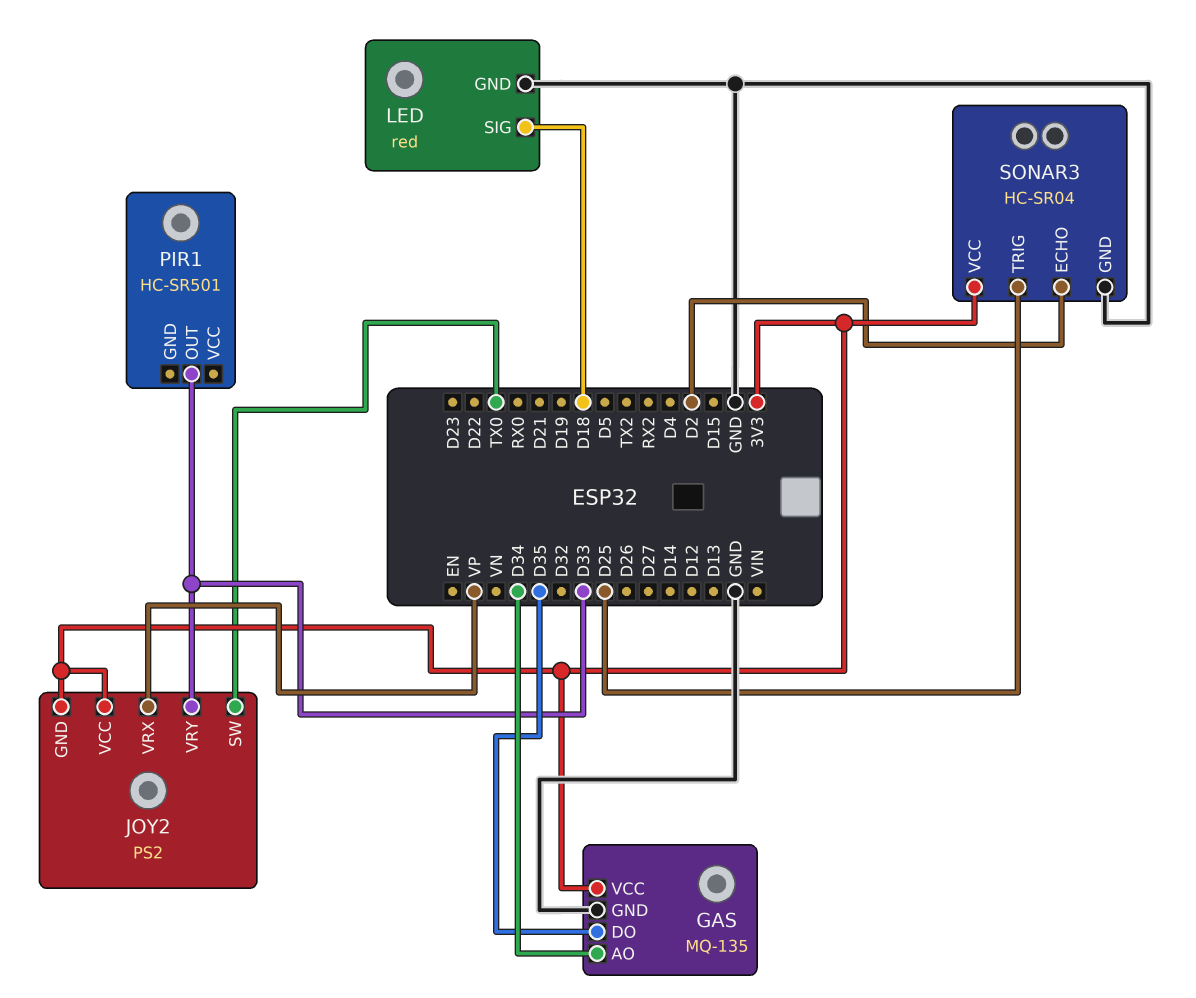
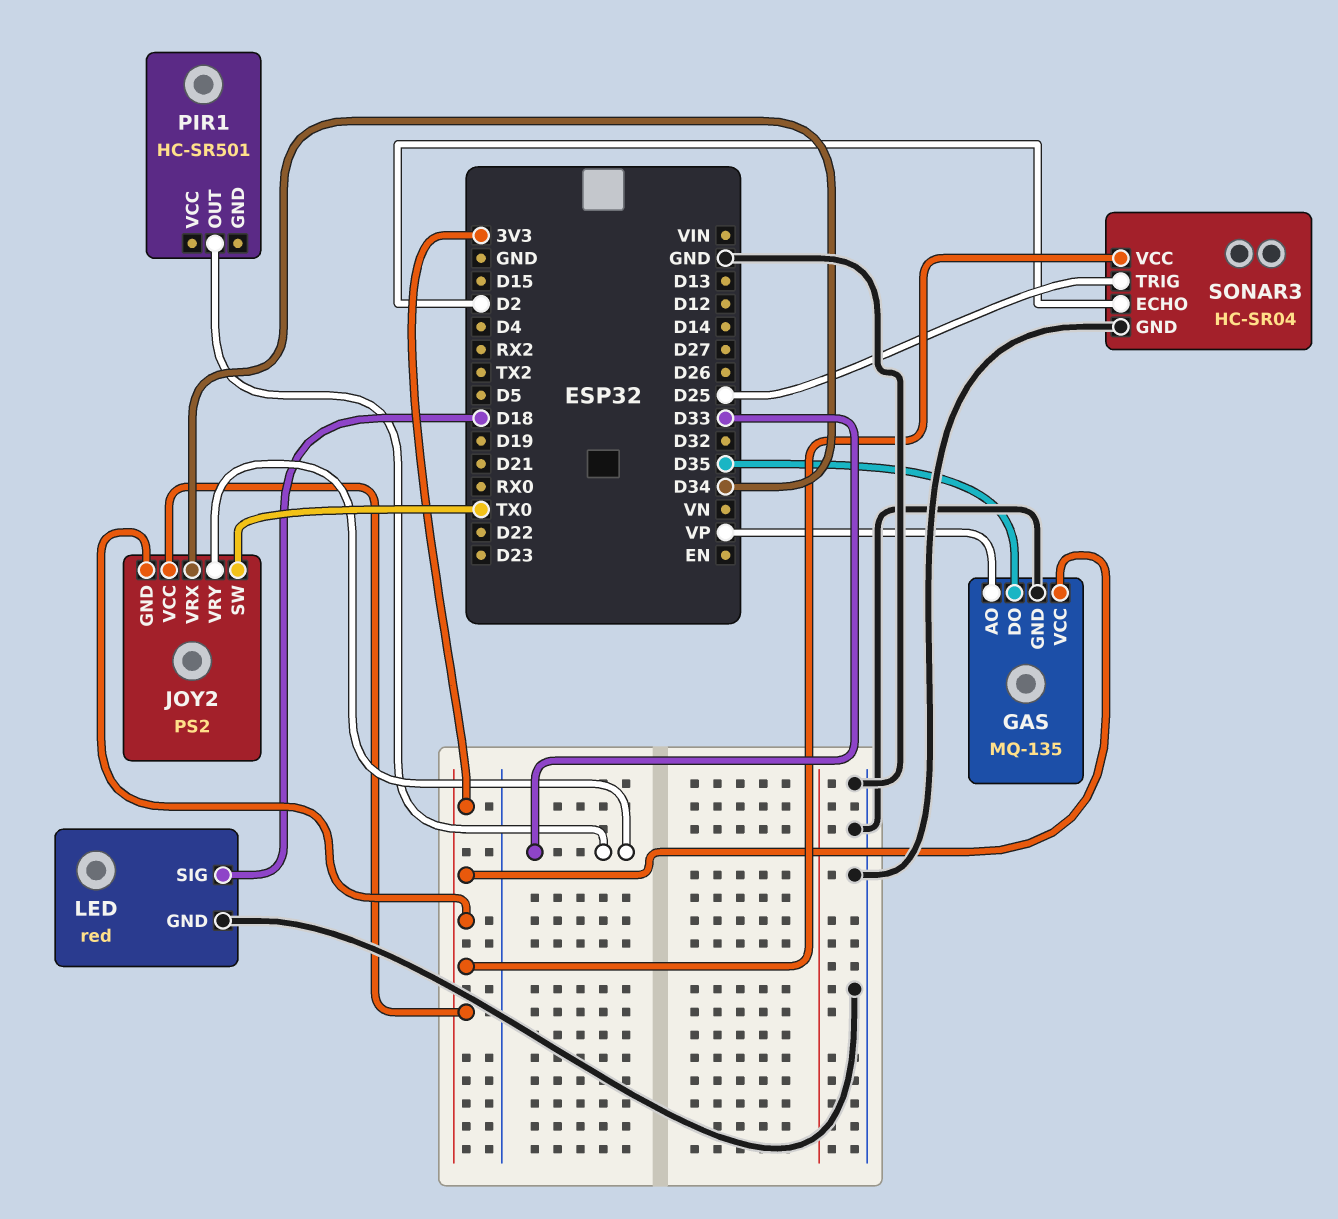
GAS pin AO: D34 -> VP
JOY2 pin VRX: VP -> D34

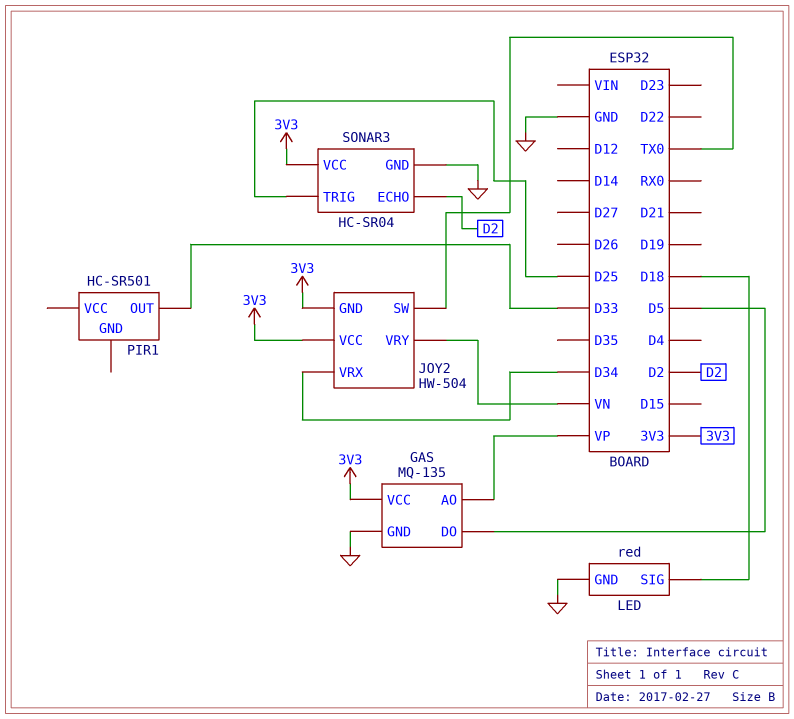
GAS pin DO: D35 -> D5
JOY2: PS2 -> HW-504
JOY2 pin VRY: D33 -> VN

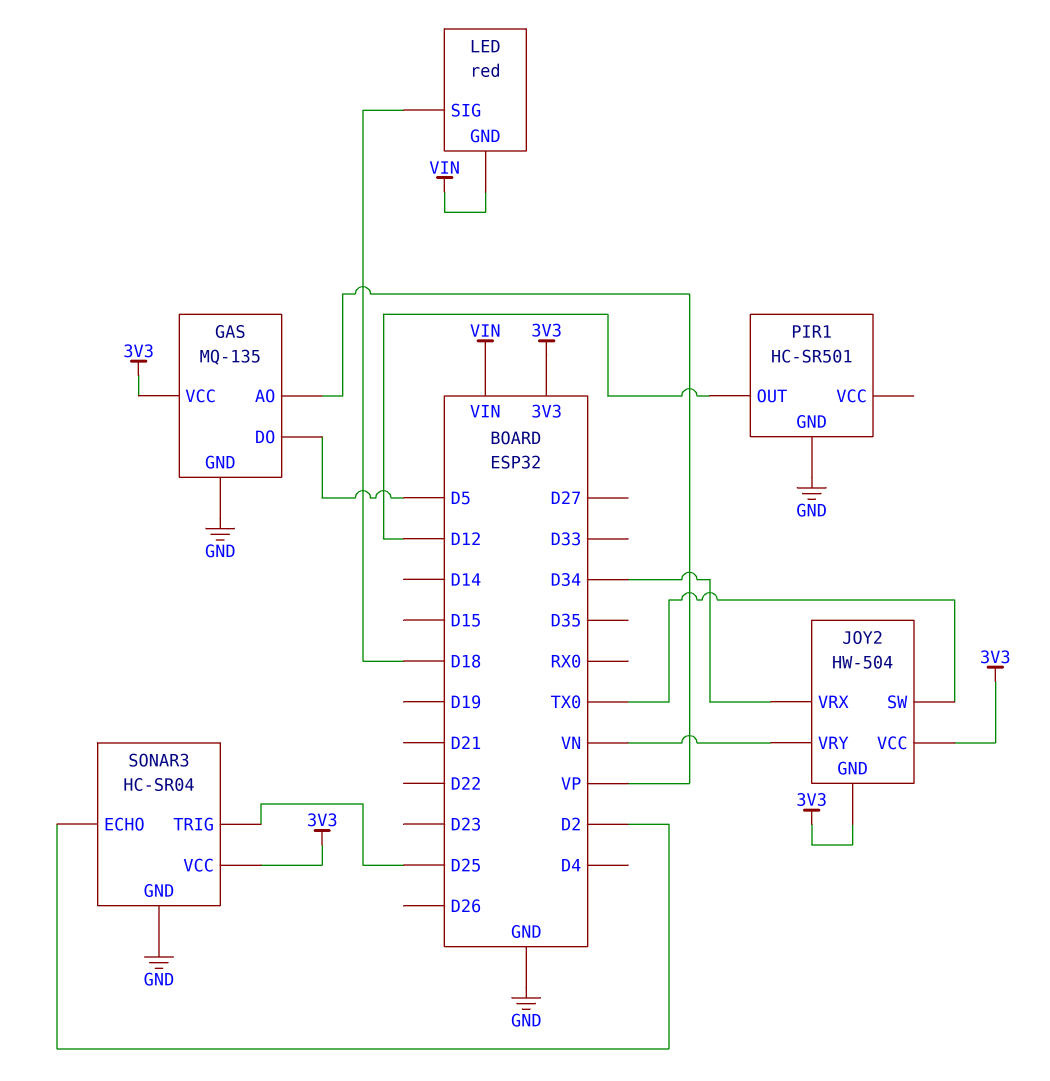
LED pin GND: GND -> VIN
PIR1 pin GND: none -> GND
PIR1 pin OUT: D33 -> D12

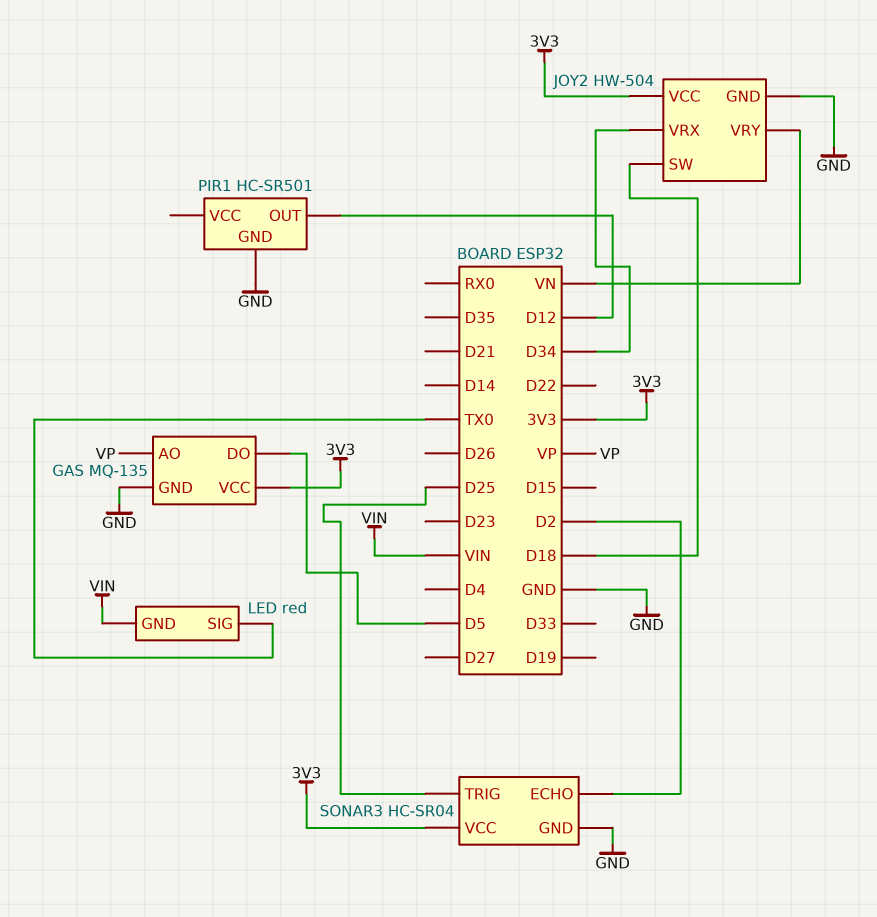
JOY2 pin GND: 3V3 -> GND
JOY2 pin SW: TX0 -> D18
LED pin SIG: D18 -> TX0

